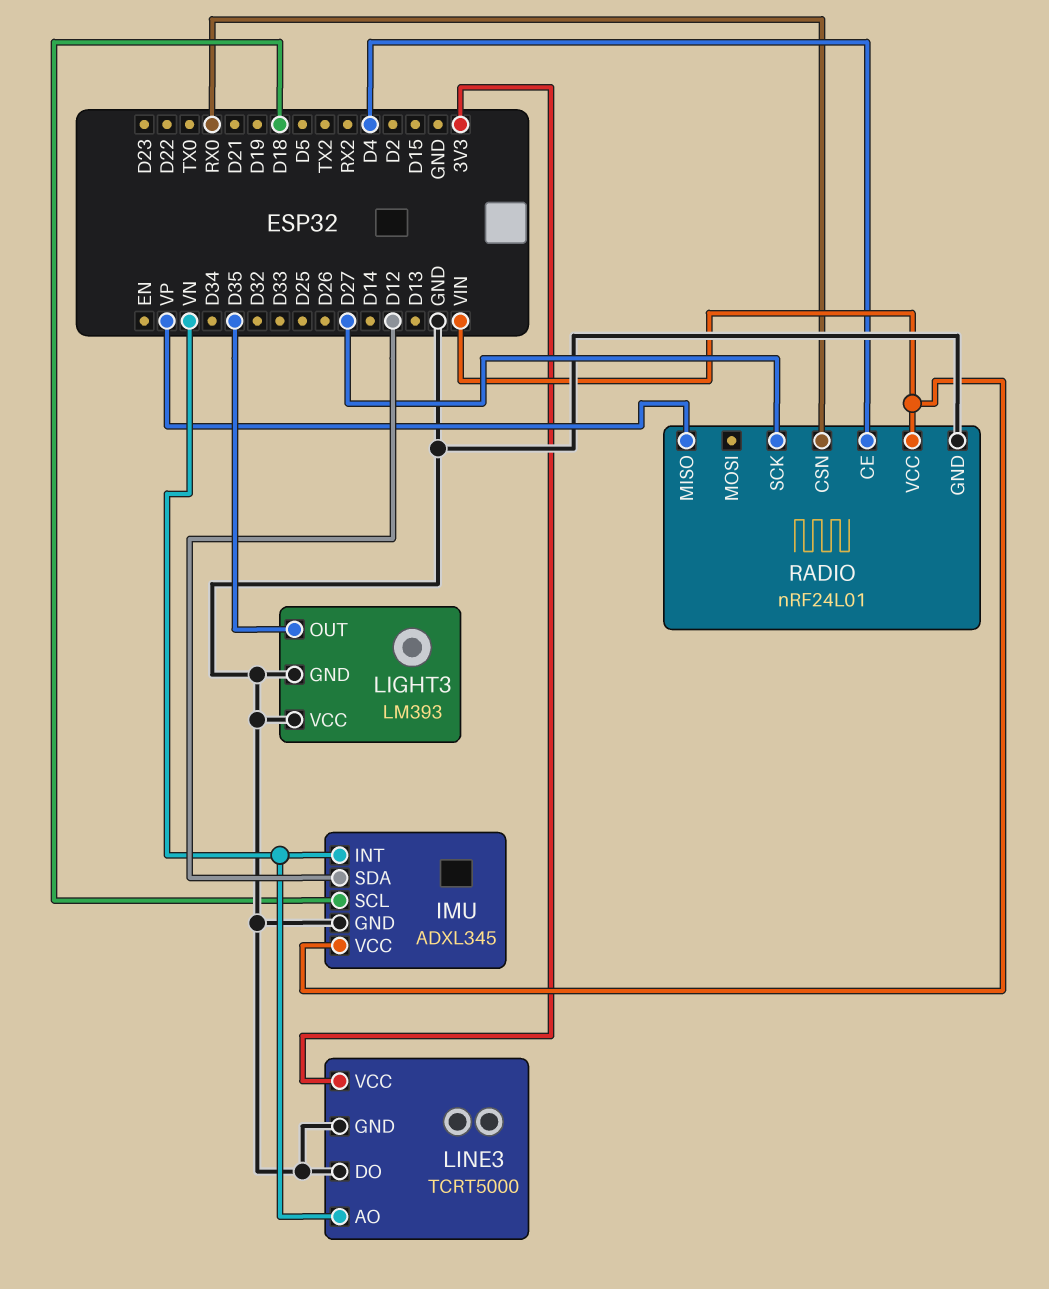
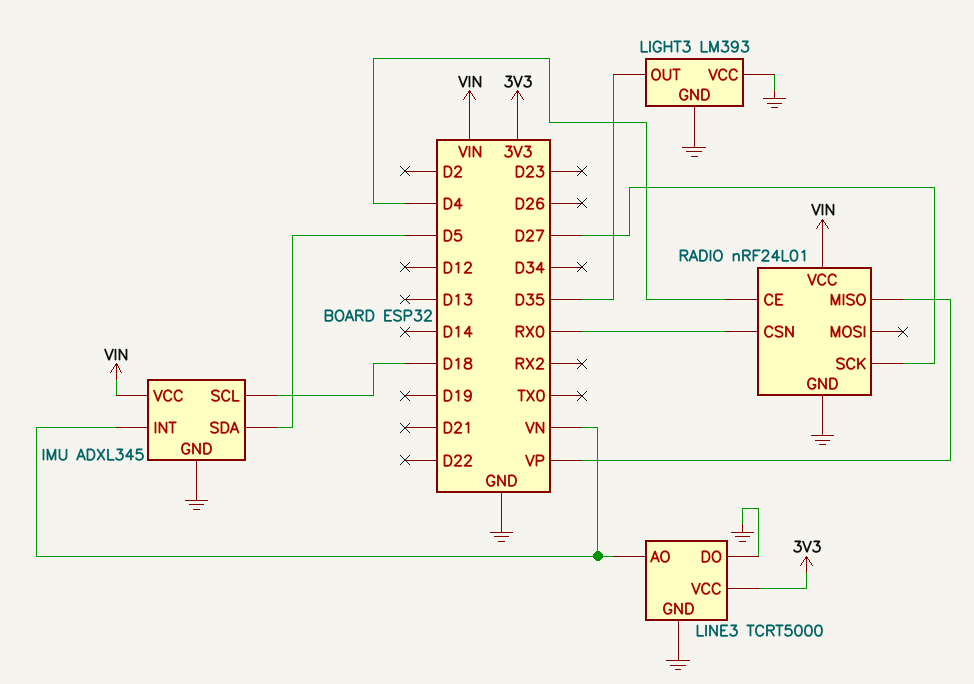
IMU pin SDA: D12 -> D5

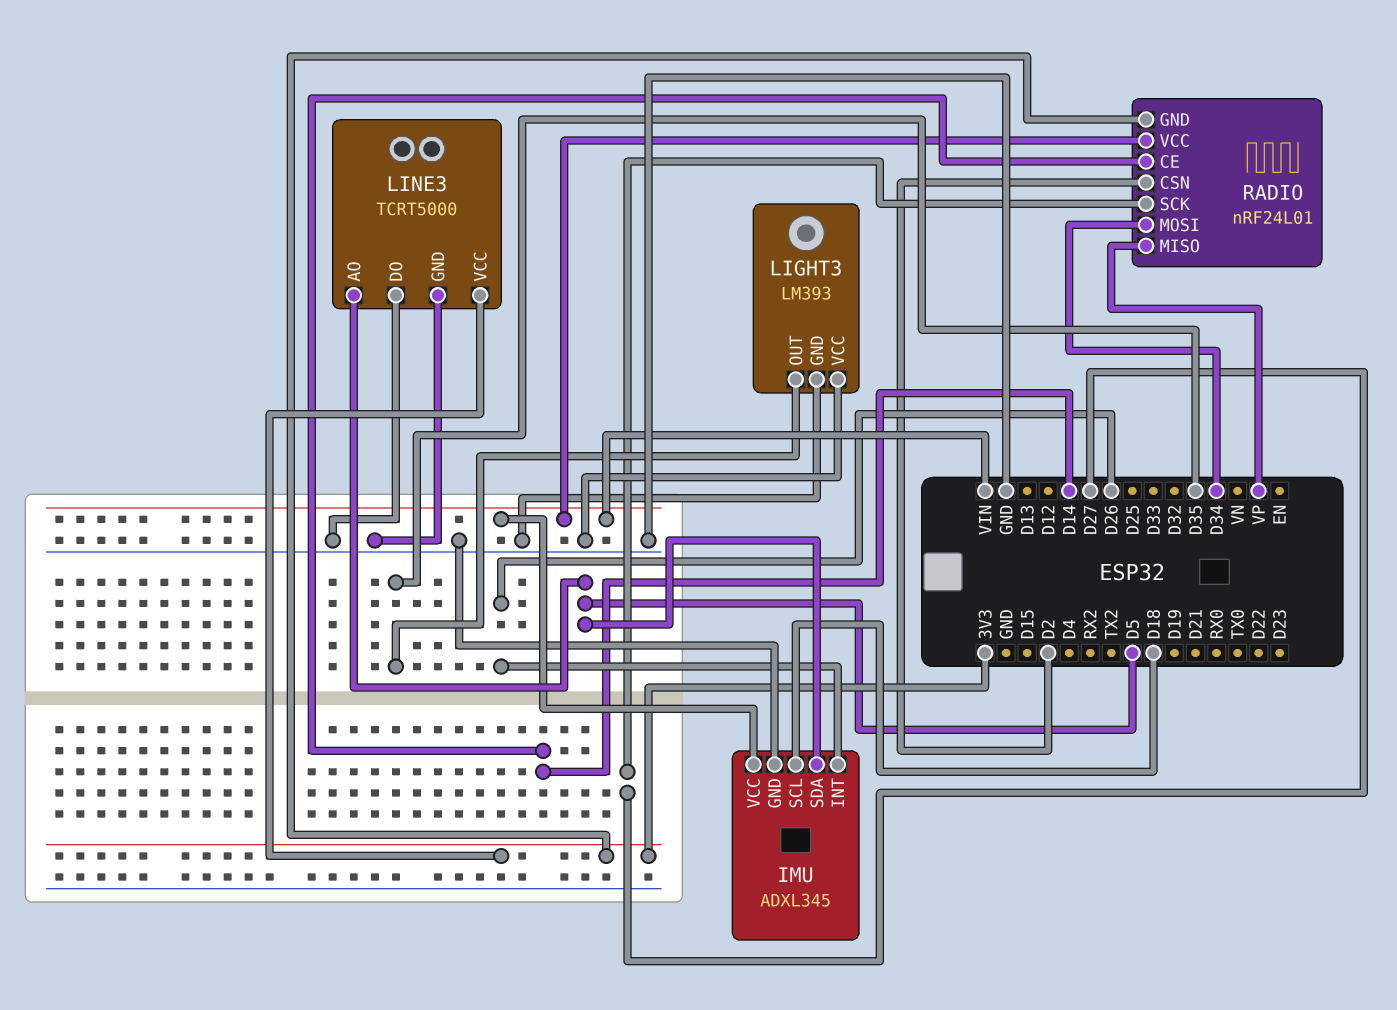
IMU pin INT: VN -> D26
LINE3 pin AO: VN -> D5
RADIO pin CE: D4 -> D14
RADIO pin CSN: RX0 -> D2
RADIO pin GND: GND -> 3V3
RADIO pin MOSI: none -> D34

